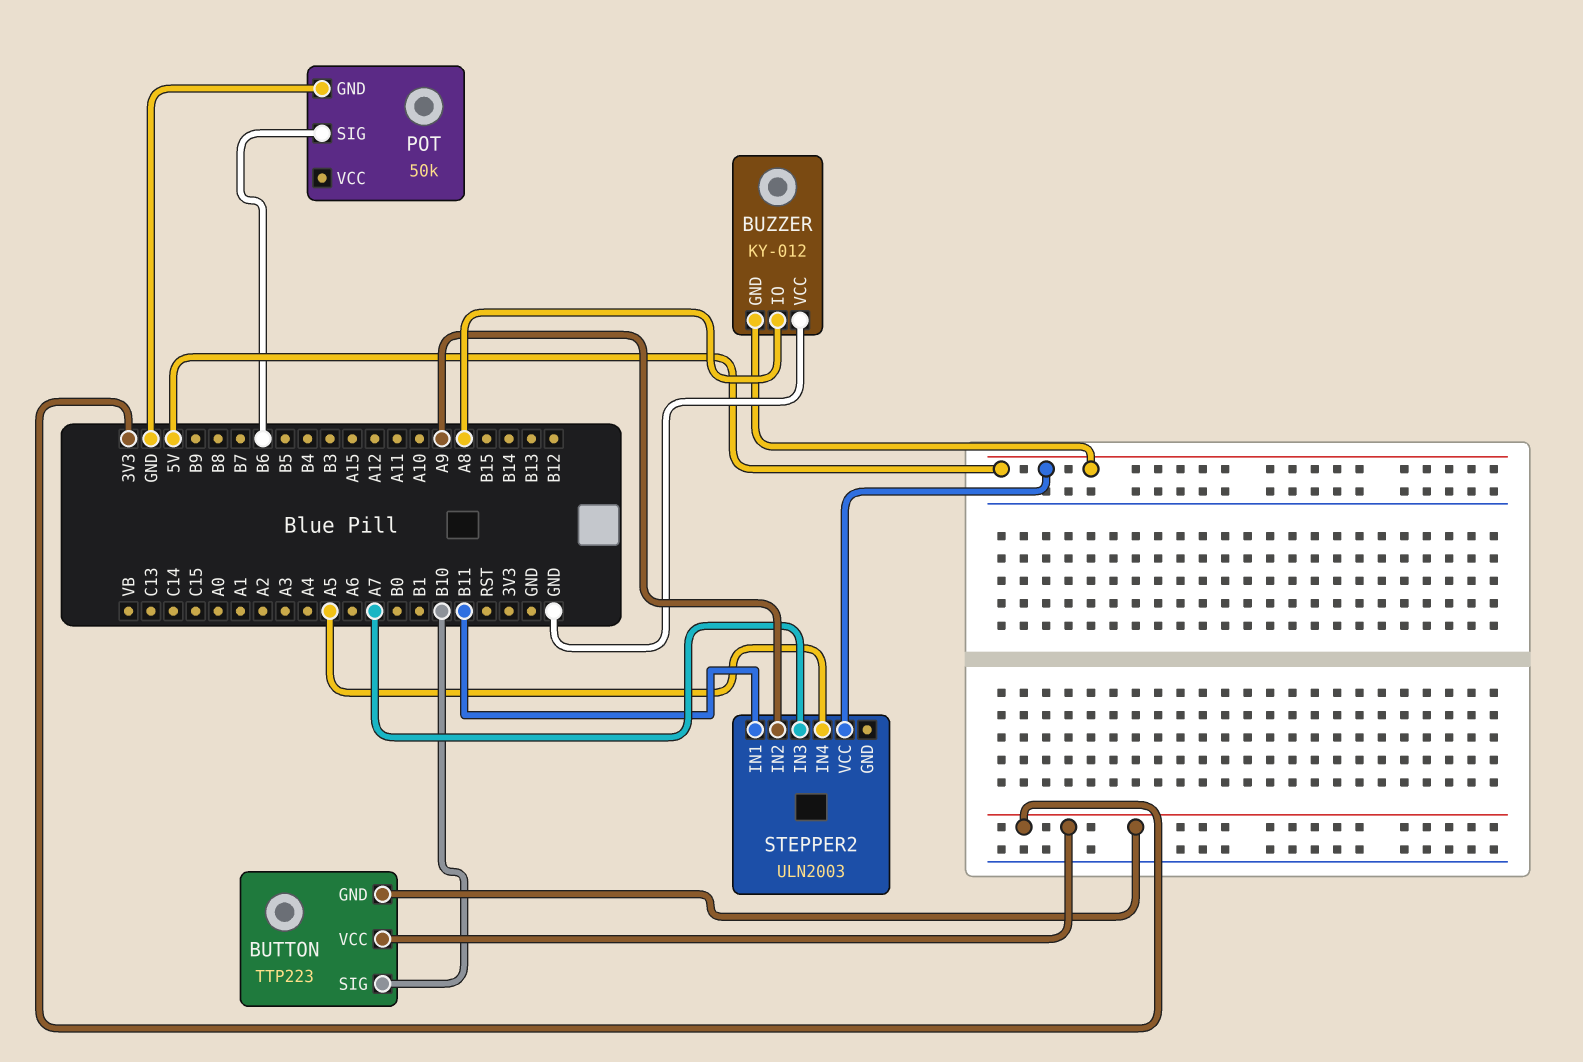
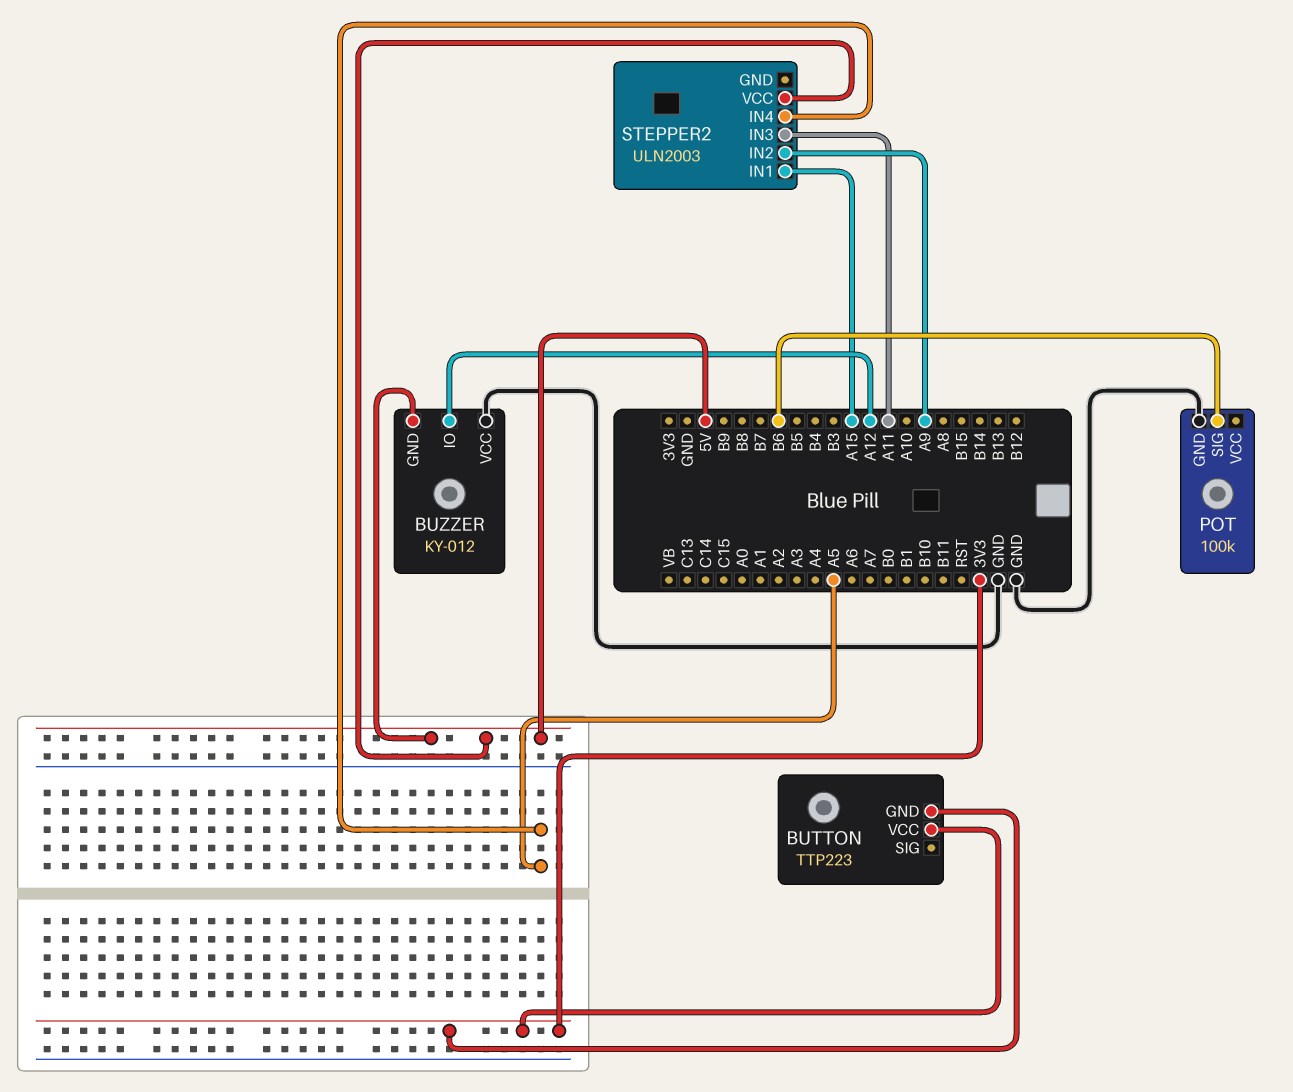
BUTTON pin SIG: B10 -> none
BUZZER pin IO: A8 -> A12
POT: 50k -> 100k
STEPPER2 pin IN1: B11 -> A15
STEPPER2 pin IN3: A7 -> A11

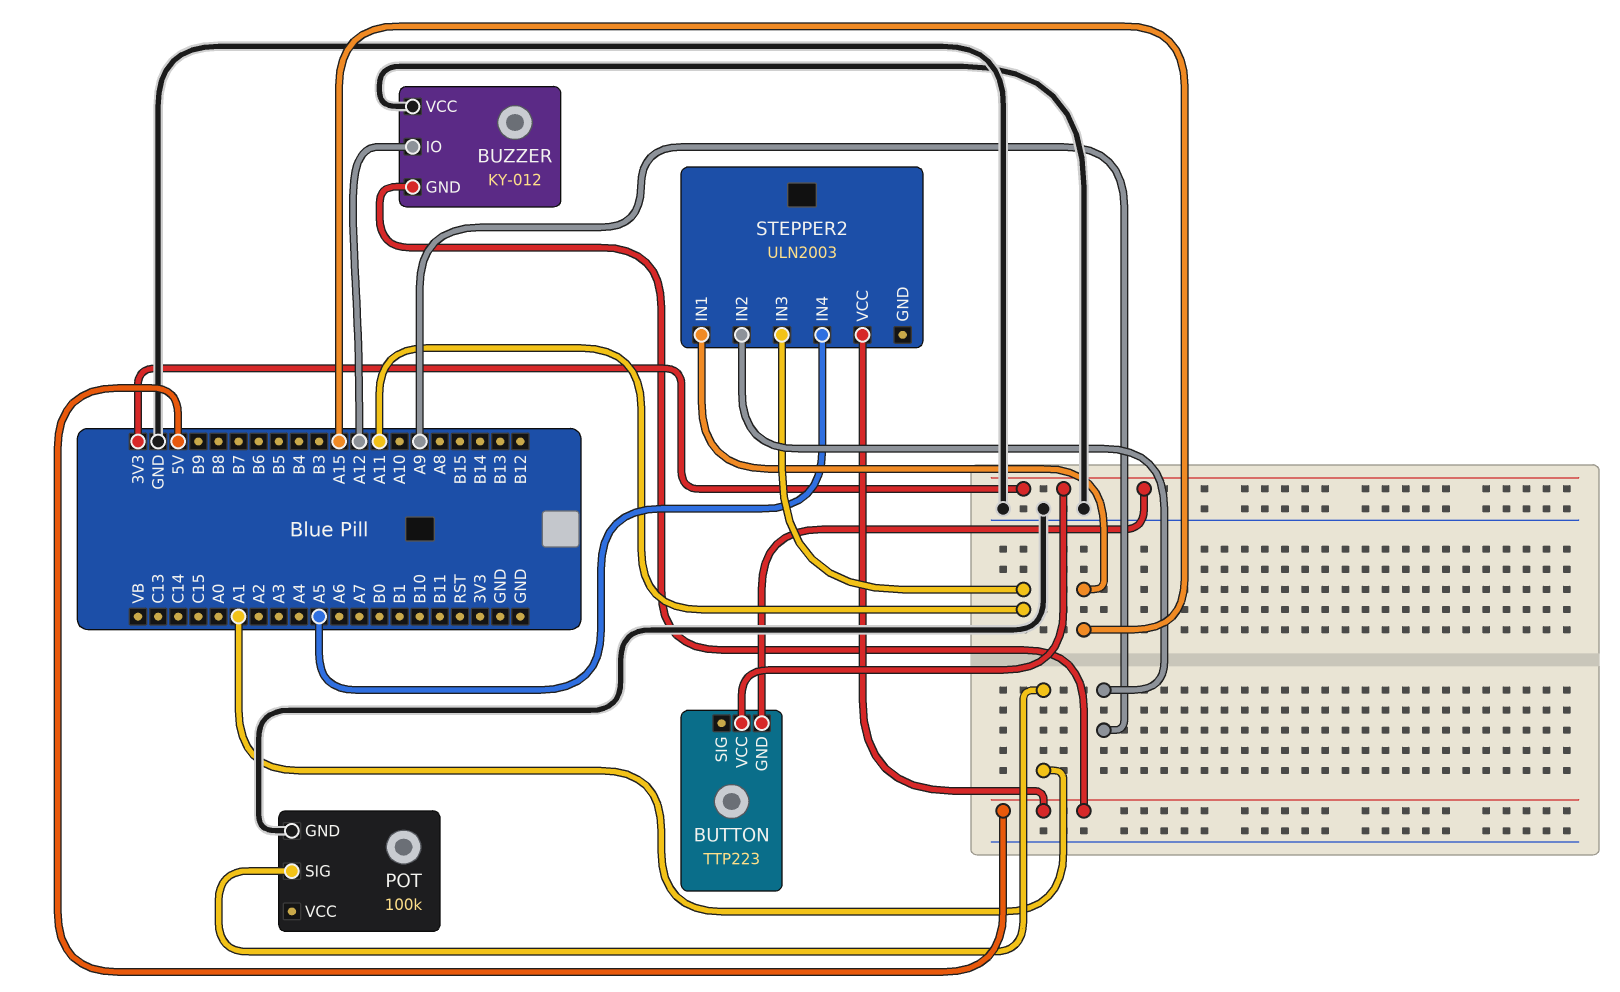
POT pin SIG: B6 -> A1

